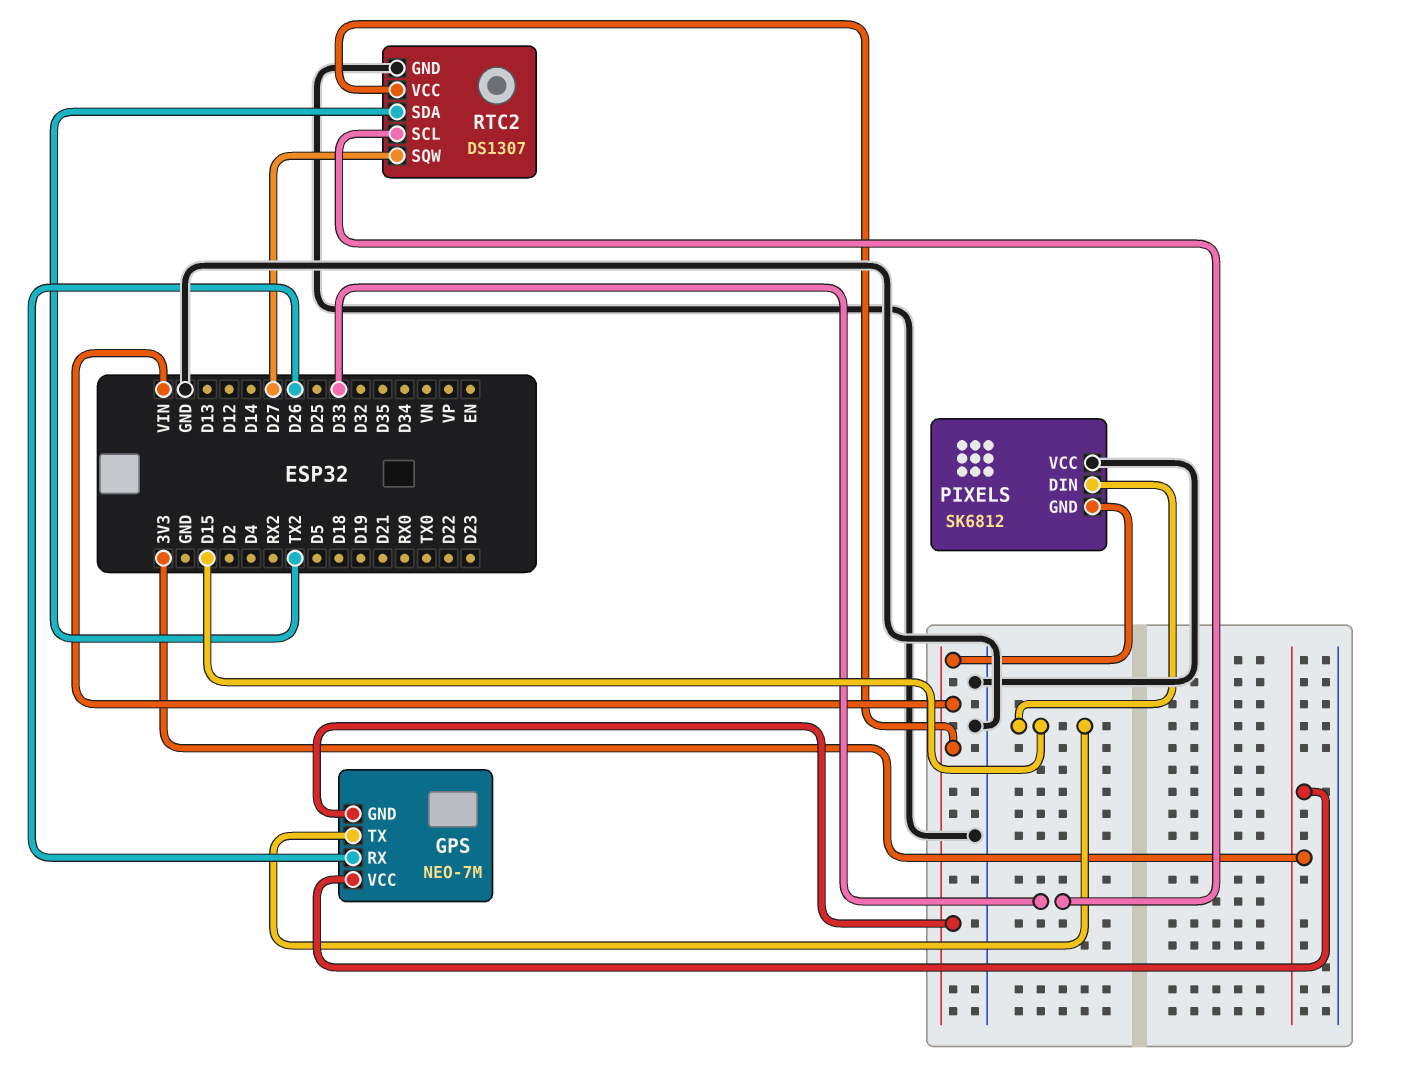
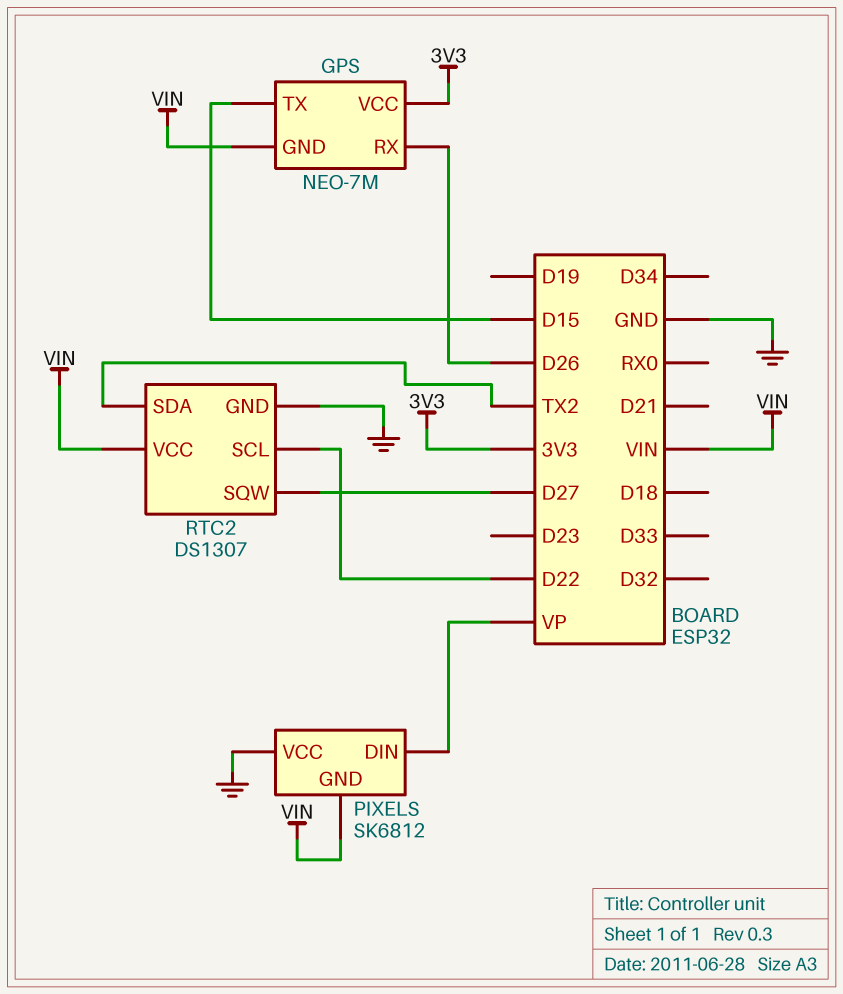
PIXELS pin DIN: D15 -> VP
RTC2 pin SCL: D33 -> D22

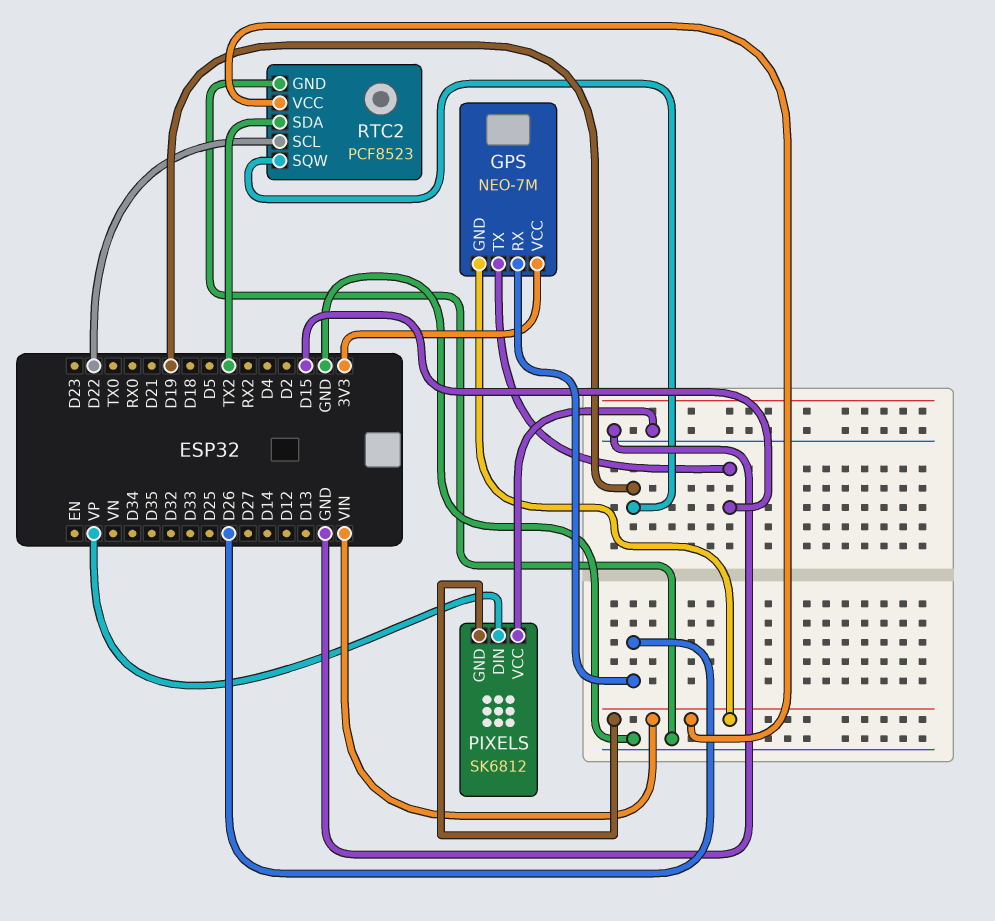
RTC2: DS1307 -> PCF8523
RTC2 pin SQW: D27 -> D19

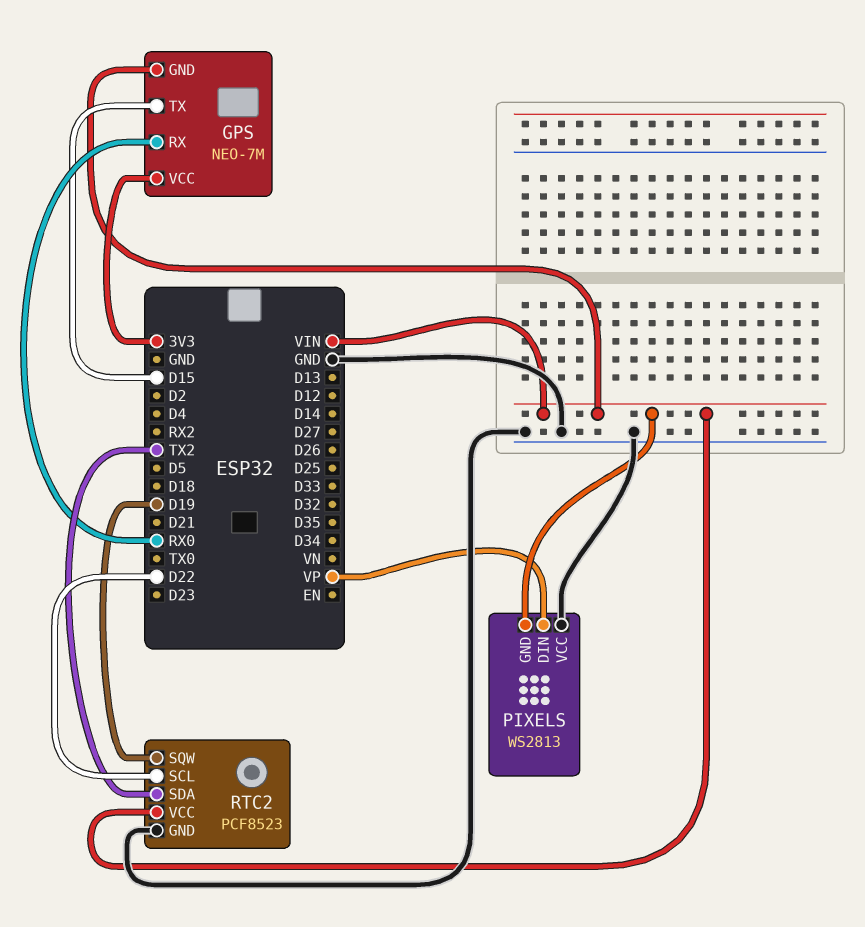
GPS pin RX: D26 -> RX0
PIXELS: SK6812 -> WS2813

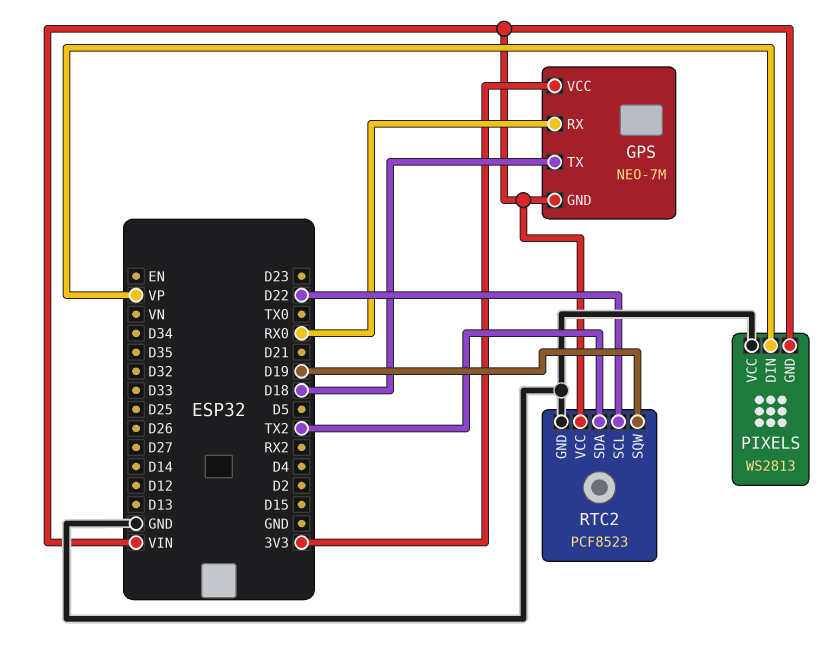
GPS pin TX: D15 -> D18

